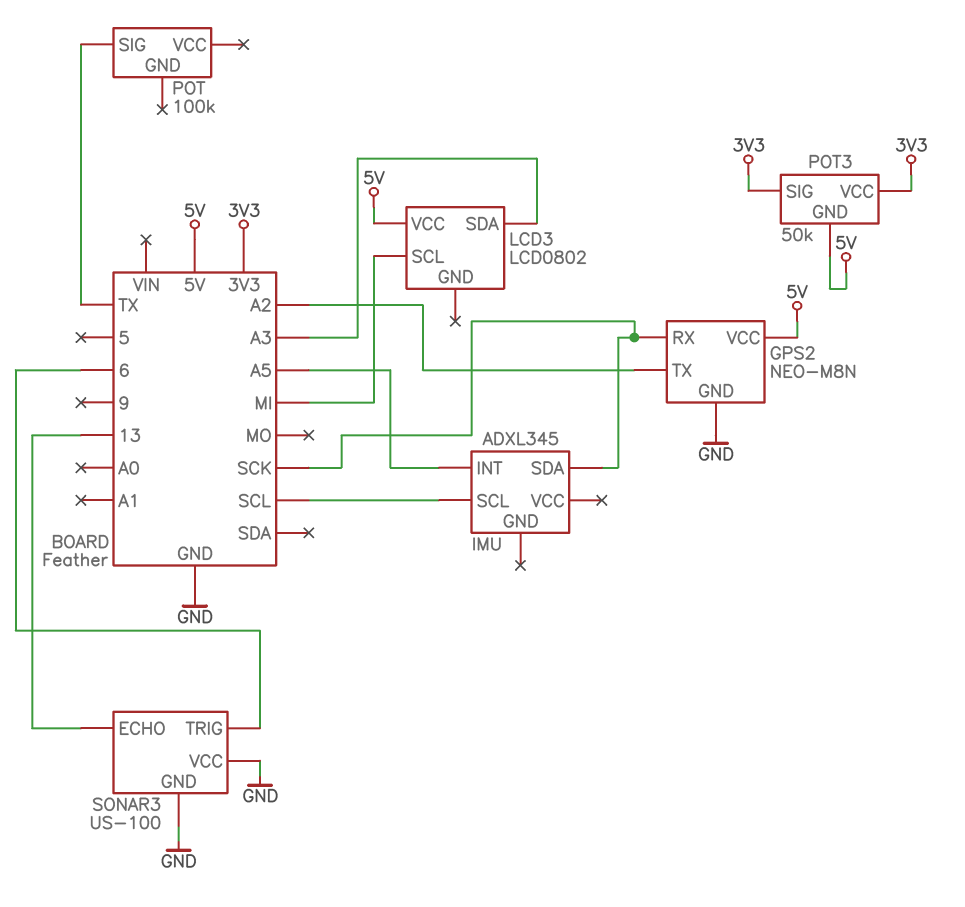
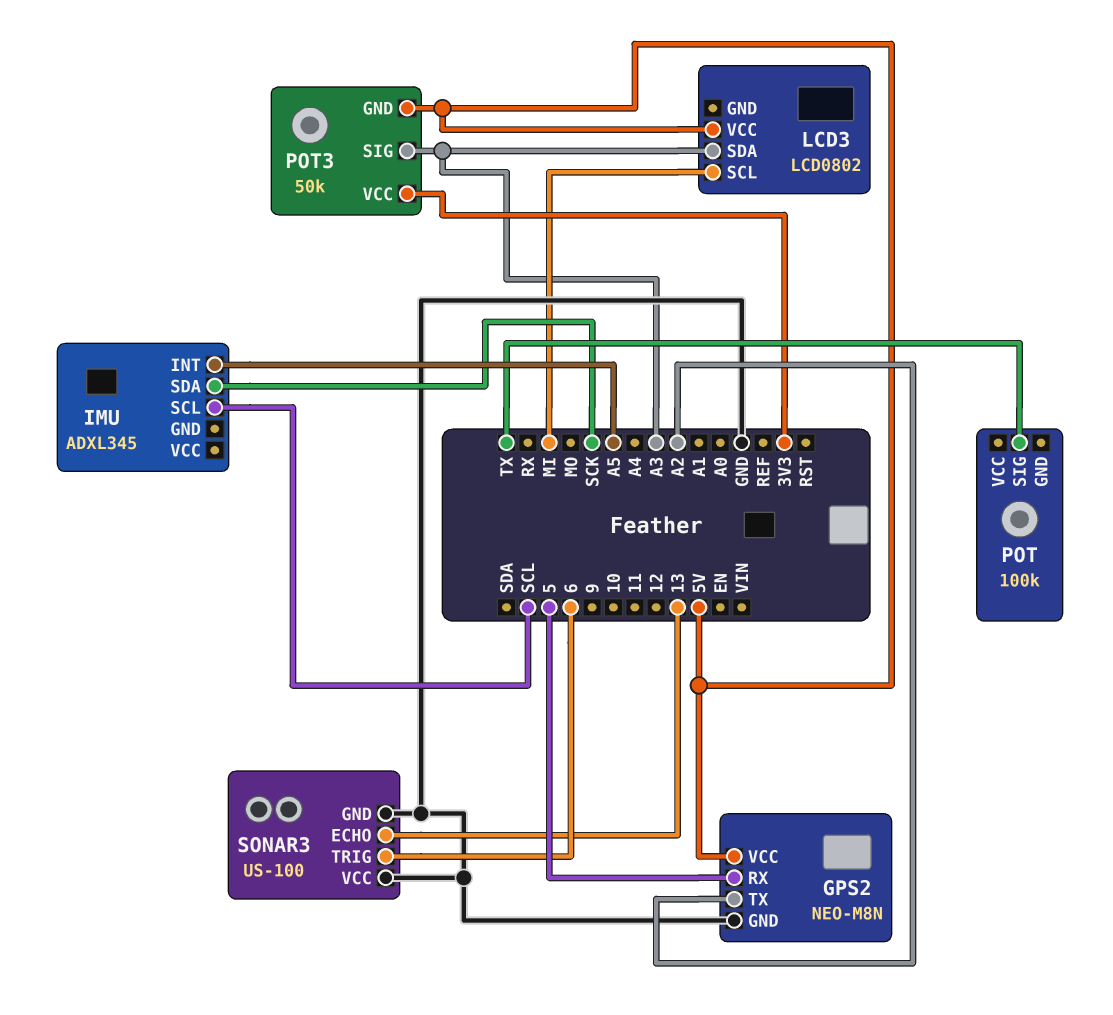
GPS2 pin RX: SCK -> 5
POT3 pin SIG: 3V3 -> A3

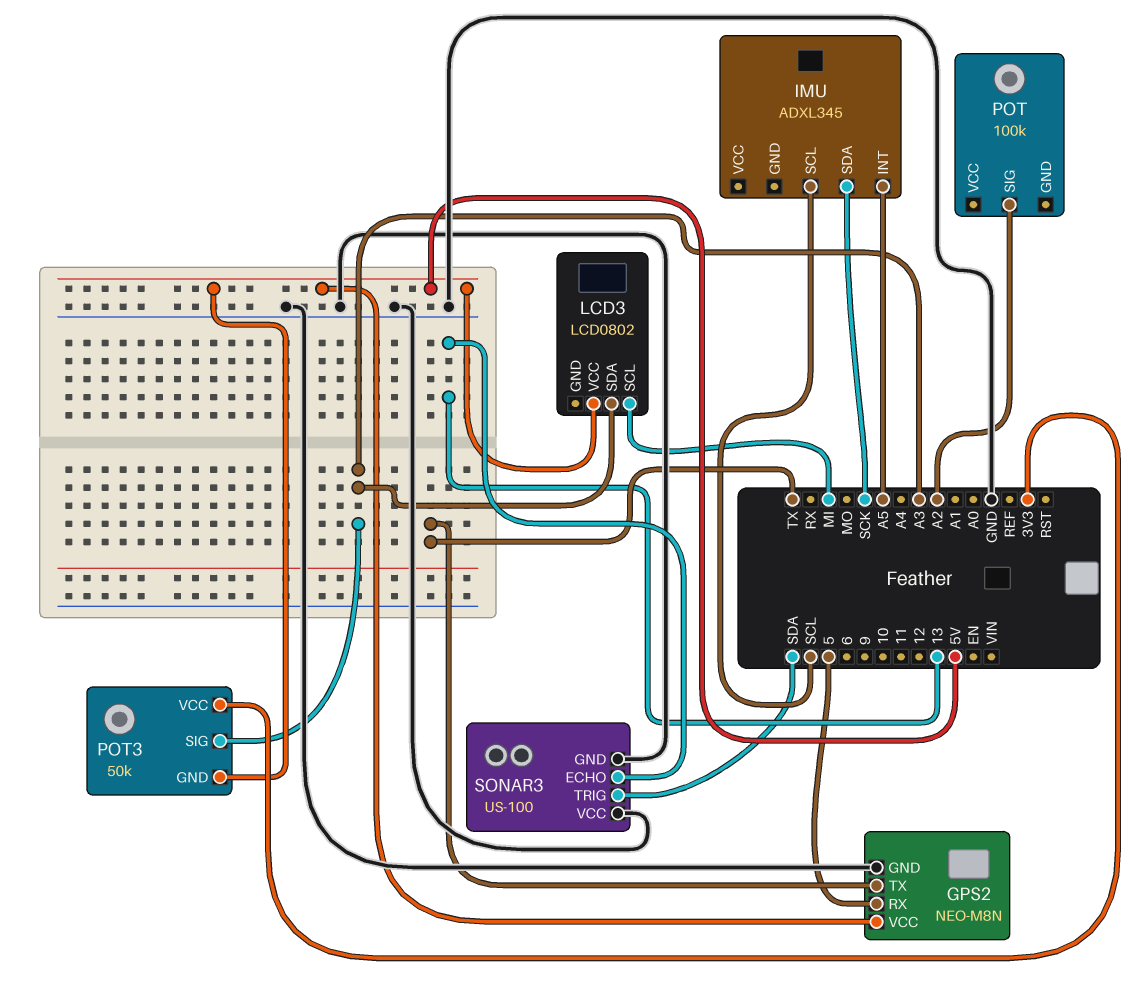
GPS2 pin TX: A2 -> TX
POT pin SIG: TX -> A2
SONAR3 pin TRIG: 6 -> SDA

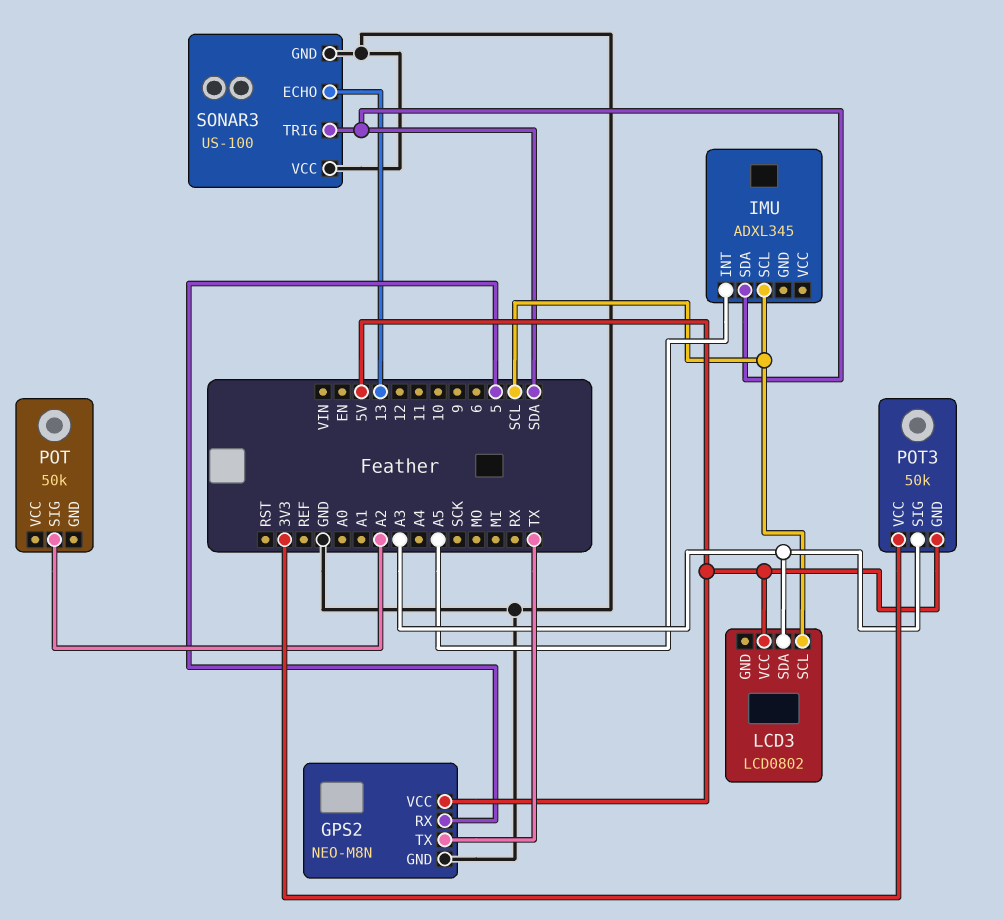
IMU pin SDA: SCK -> SDA
LCD3 pin SCL: MI -> SCL
POT: 100k -> 50k

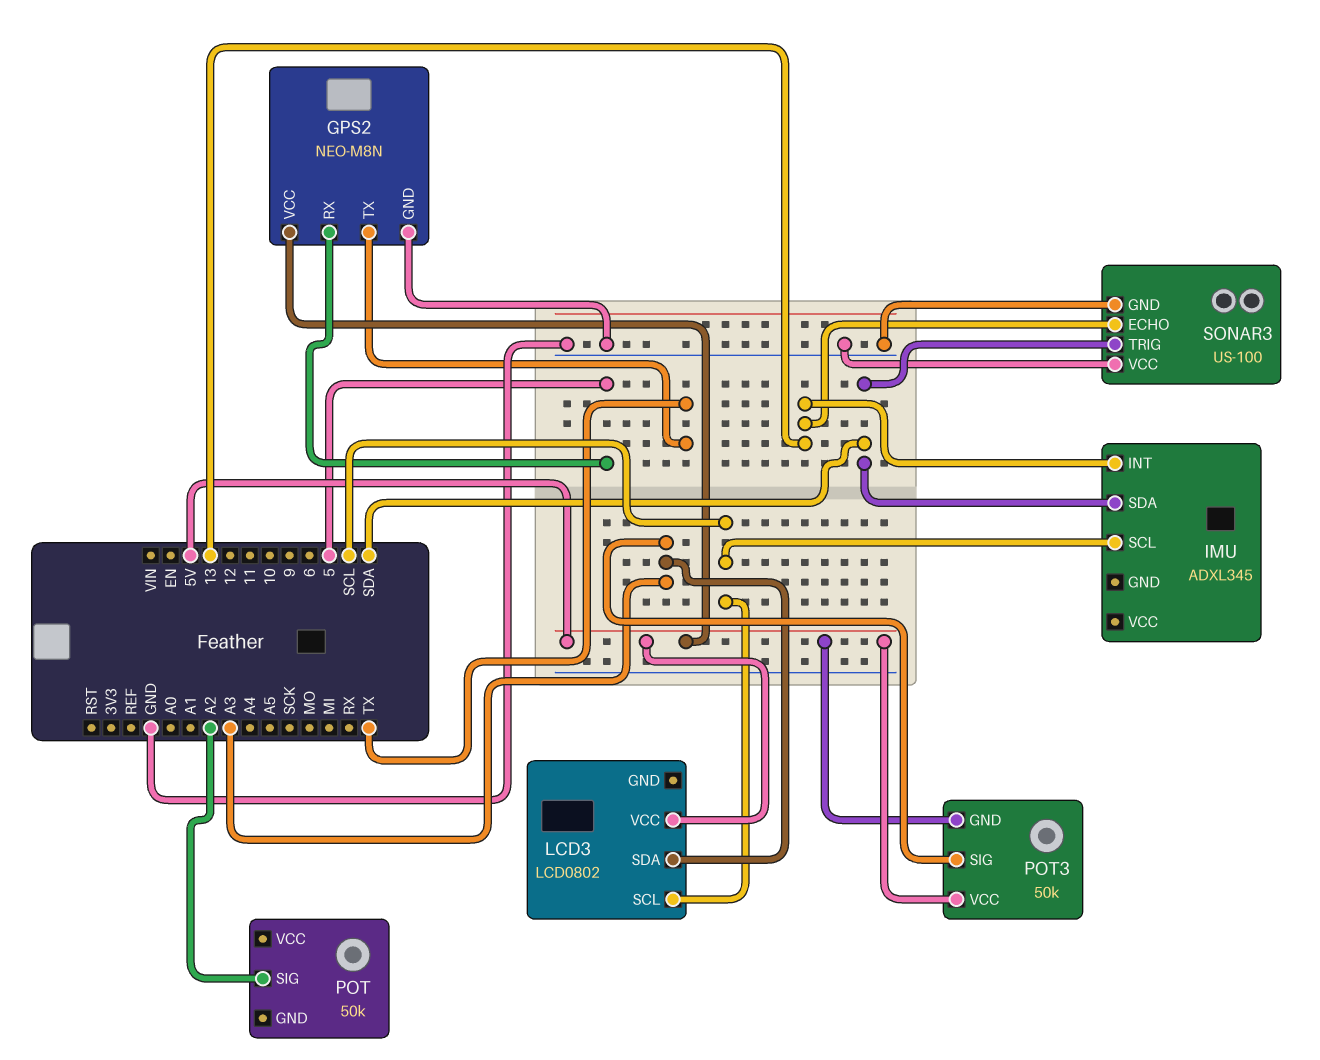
IMU pin INT: A5 -> 13
POT3 pin VCC: 3V3 -> 5V

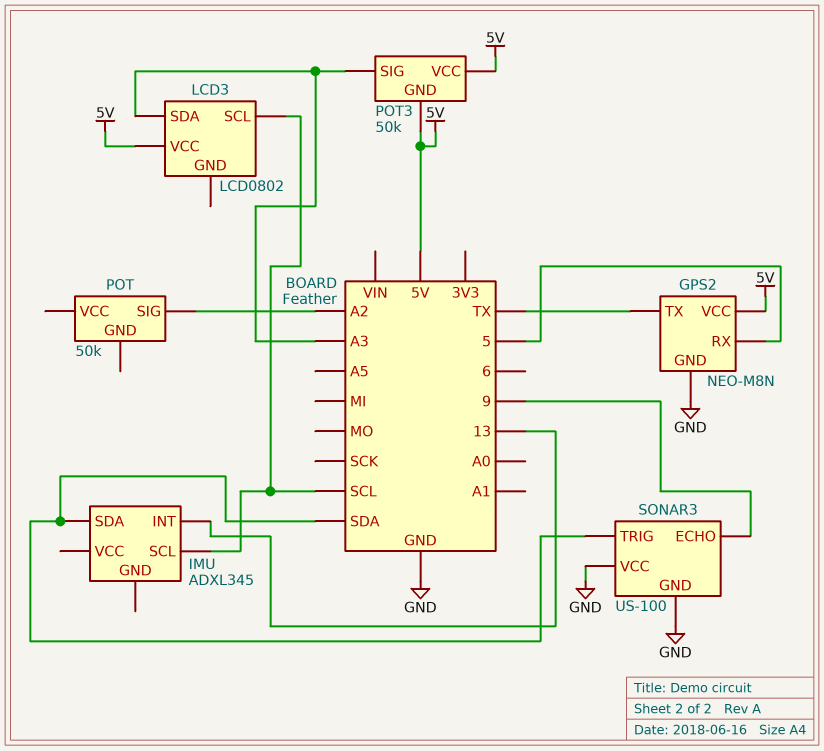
SONAR3 pin ECHO: 13 -> 9

